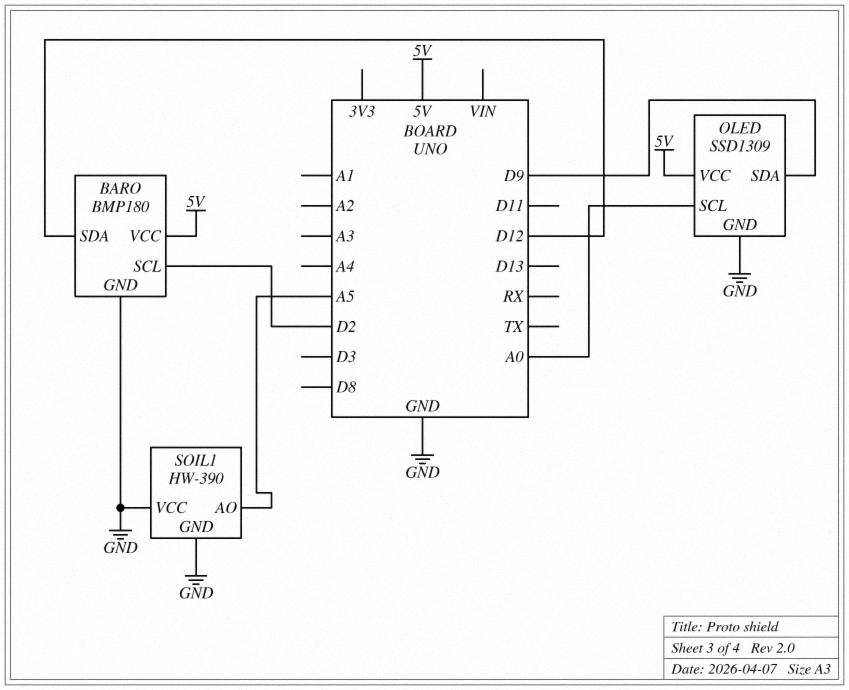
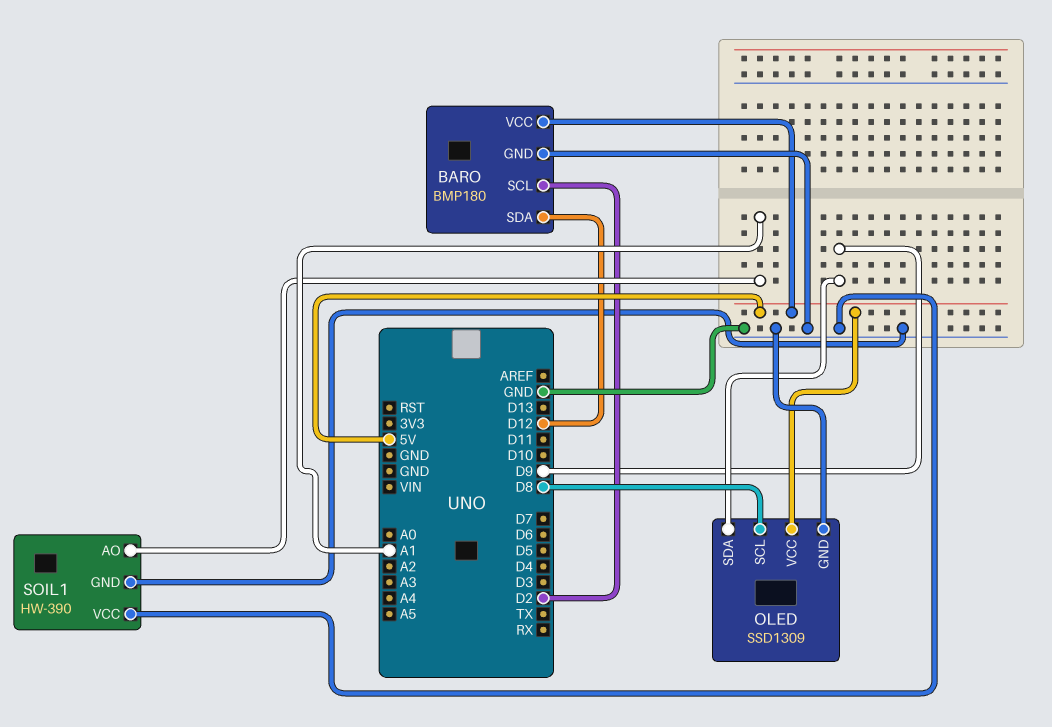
OLED pin SCL: A0 -> D8
SOIL1 pin AO: A5 -> A1

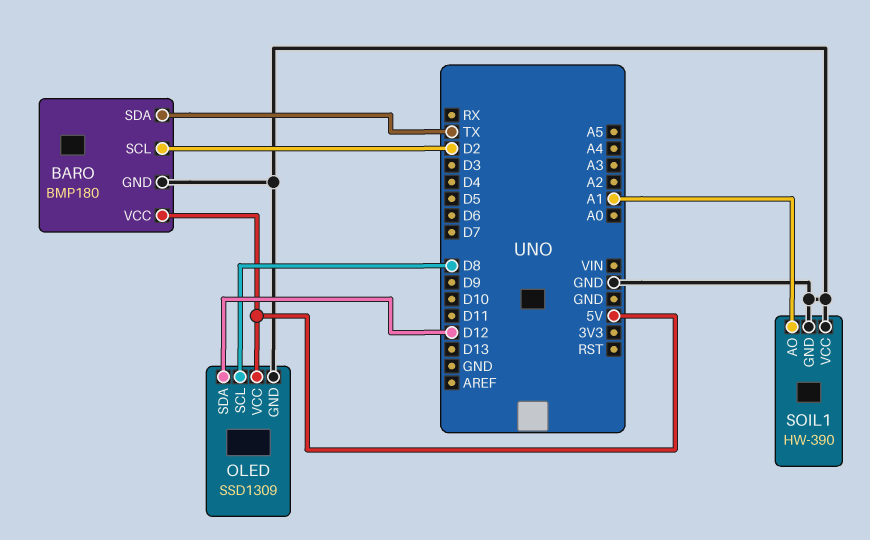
BARO pin SDA: D12 -> TX
OLED pin SDA: D9 -> D12

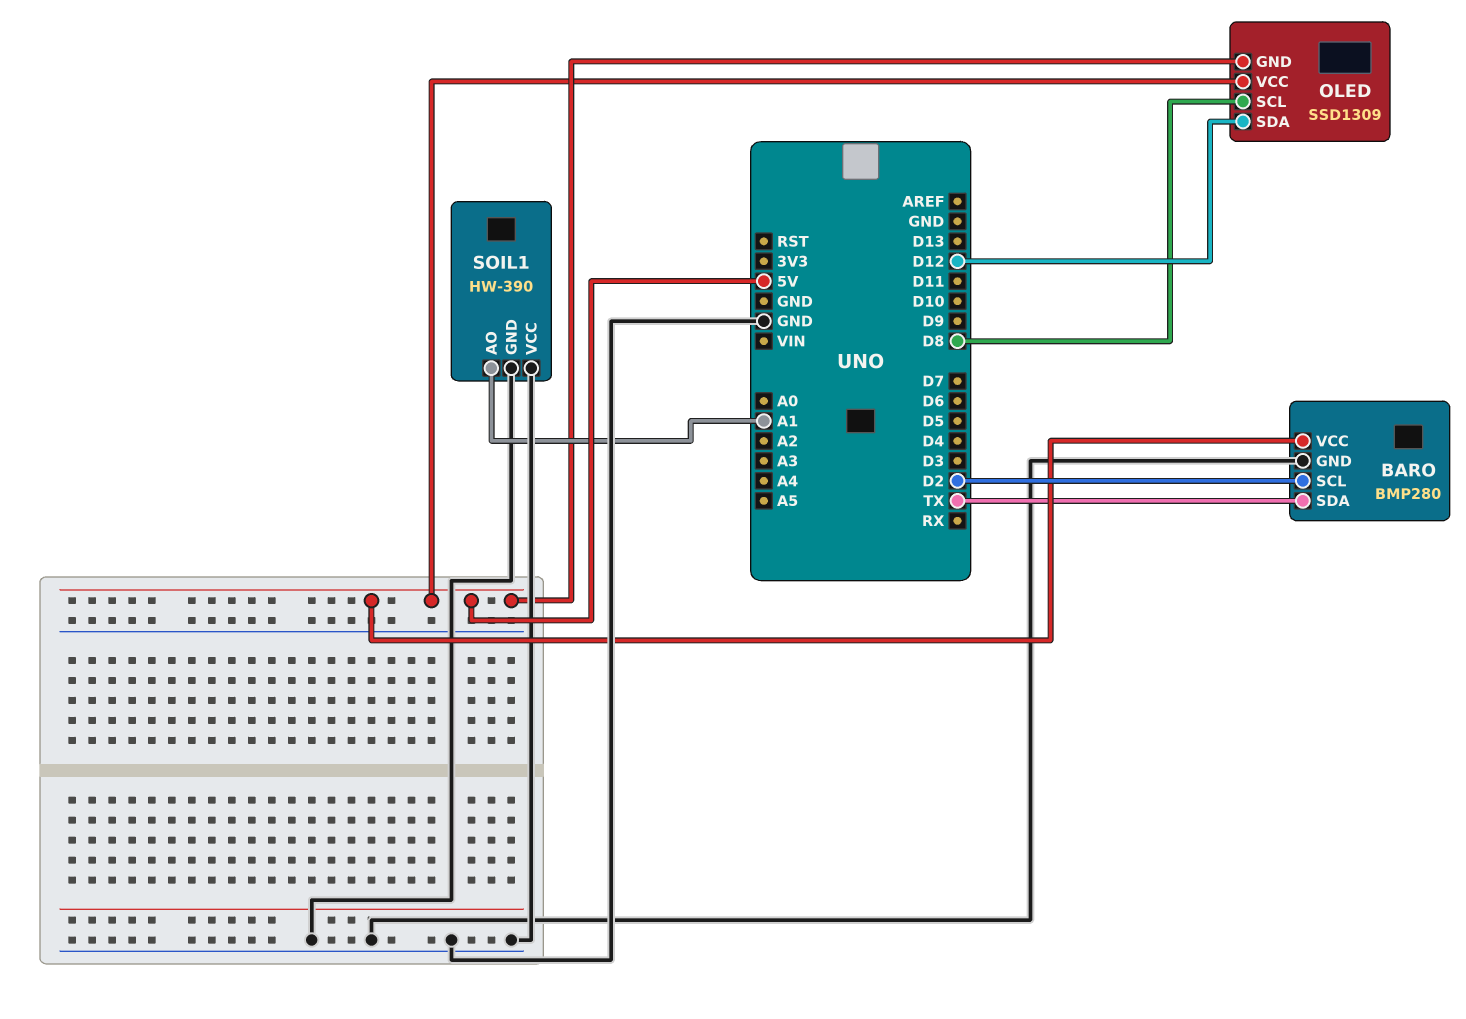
BARO: BMP180 -> BMP280
OLED pin GND: GND -> 5V

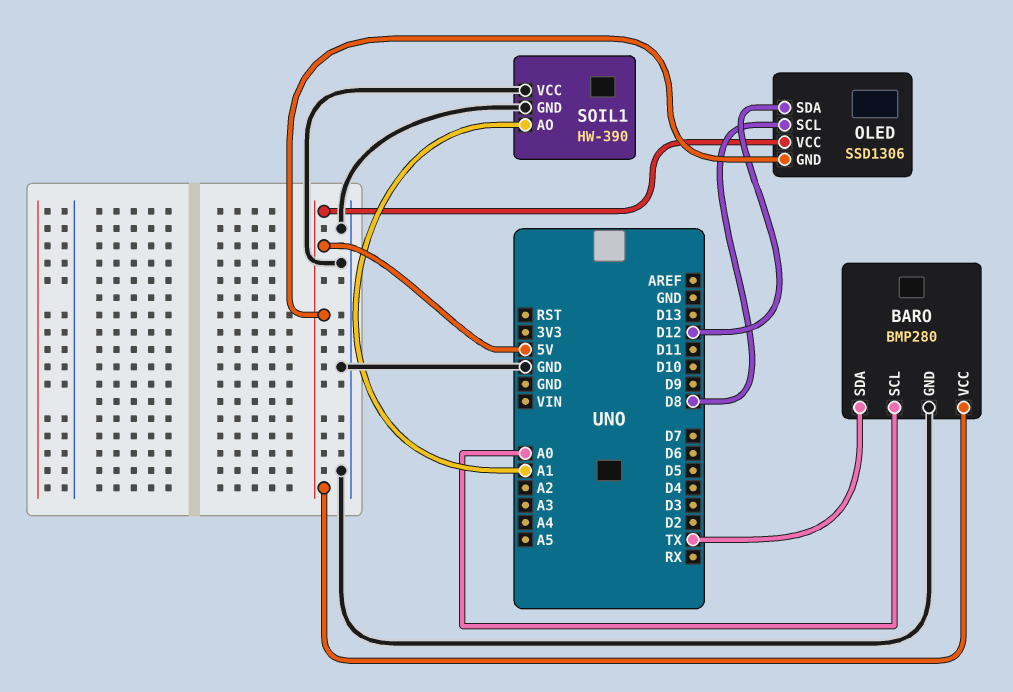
BARO pin SCL: D2 -> A0
OLED: SSD1309 -> SSD1306

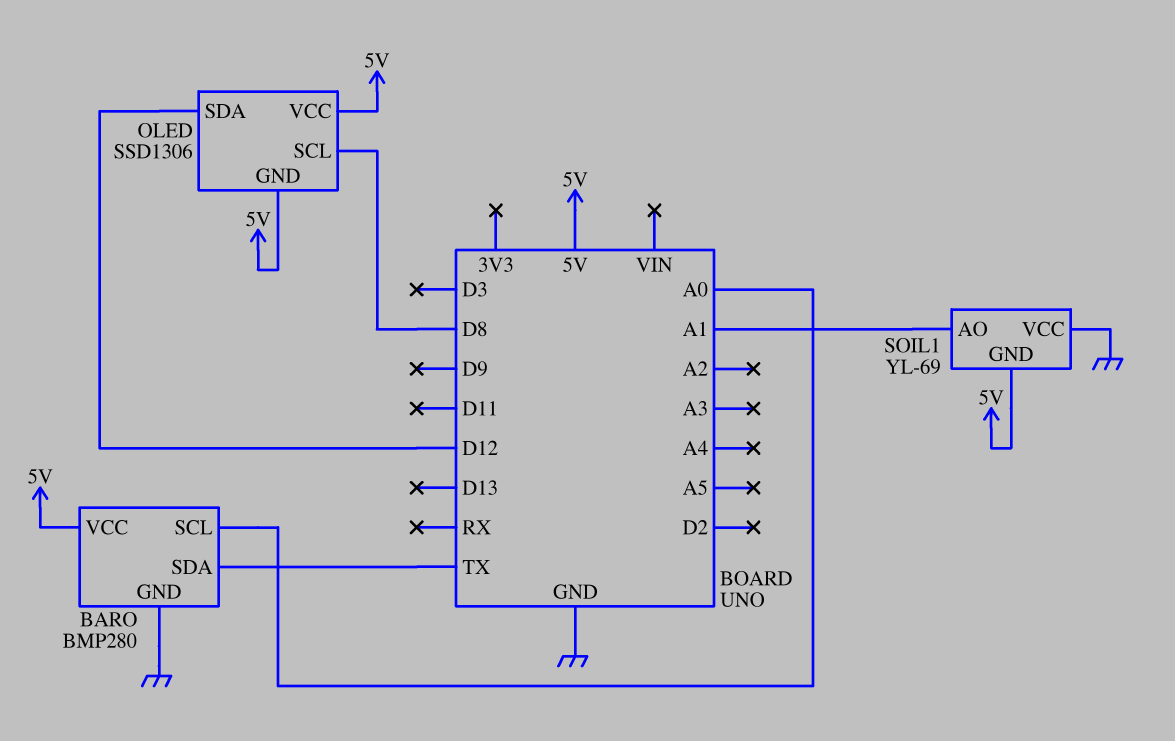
SOIL1: HW-390 -> YL-69
SOIL1 pin GND: GND -> 5V

